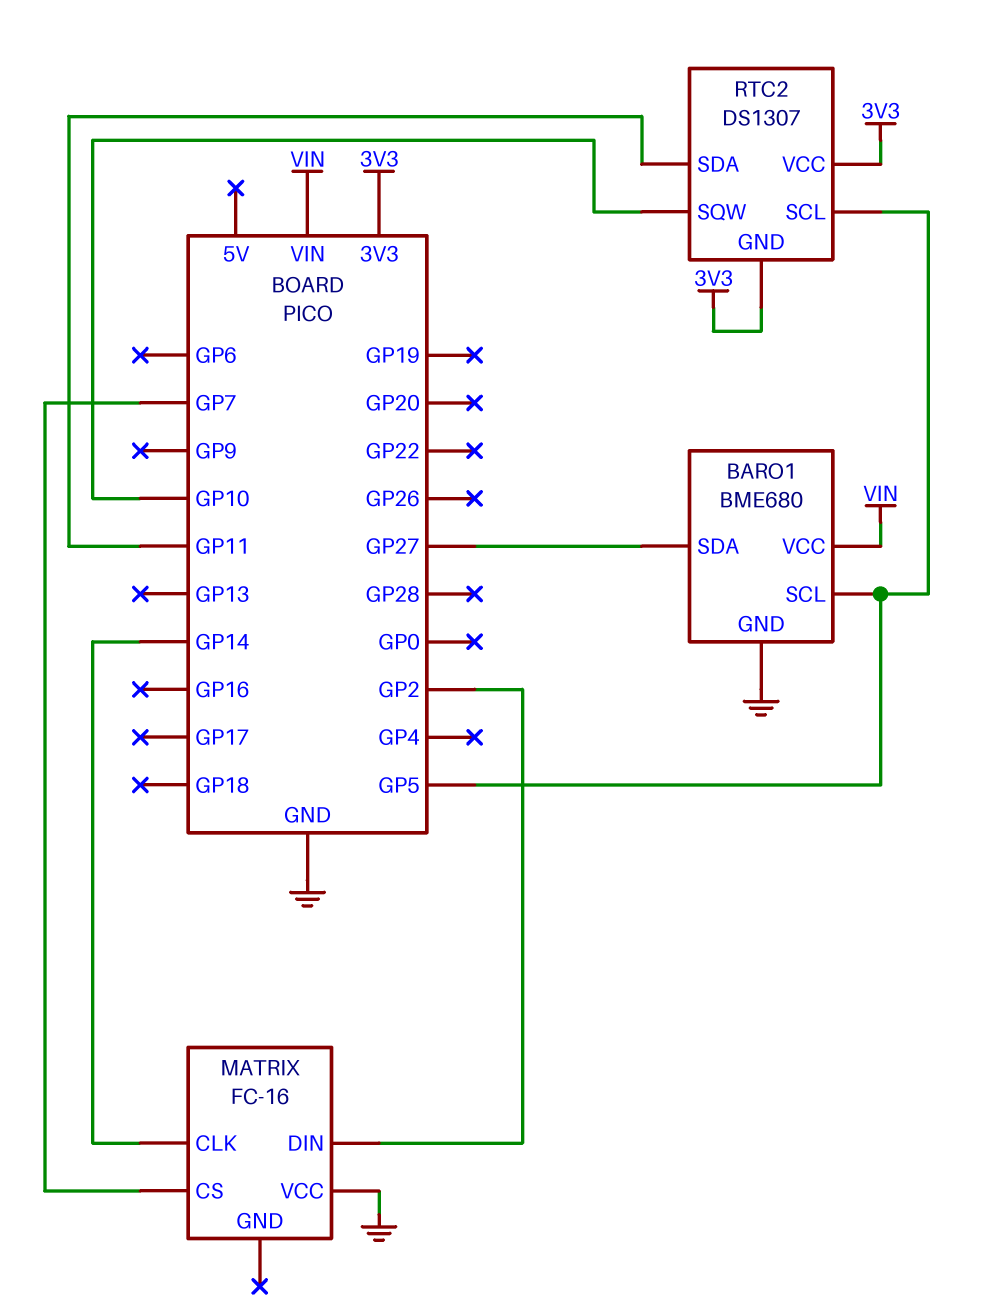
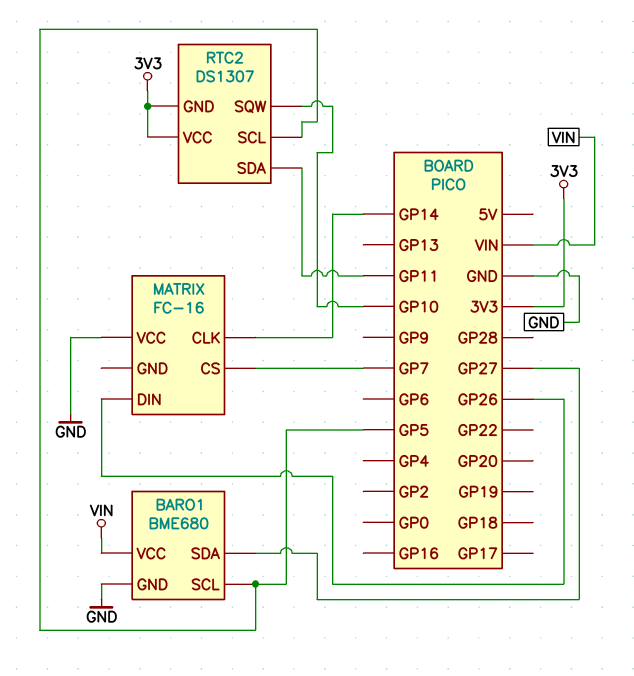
MATRIX pin DIN: GP2 -> GP26

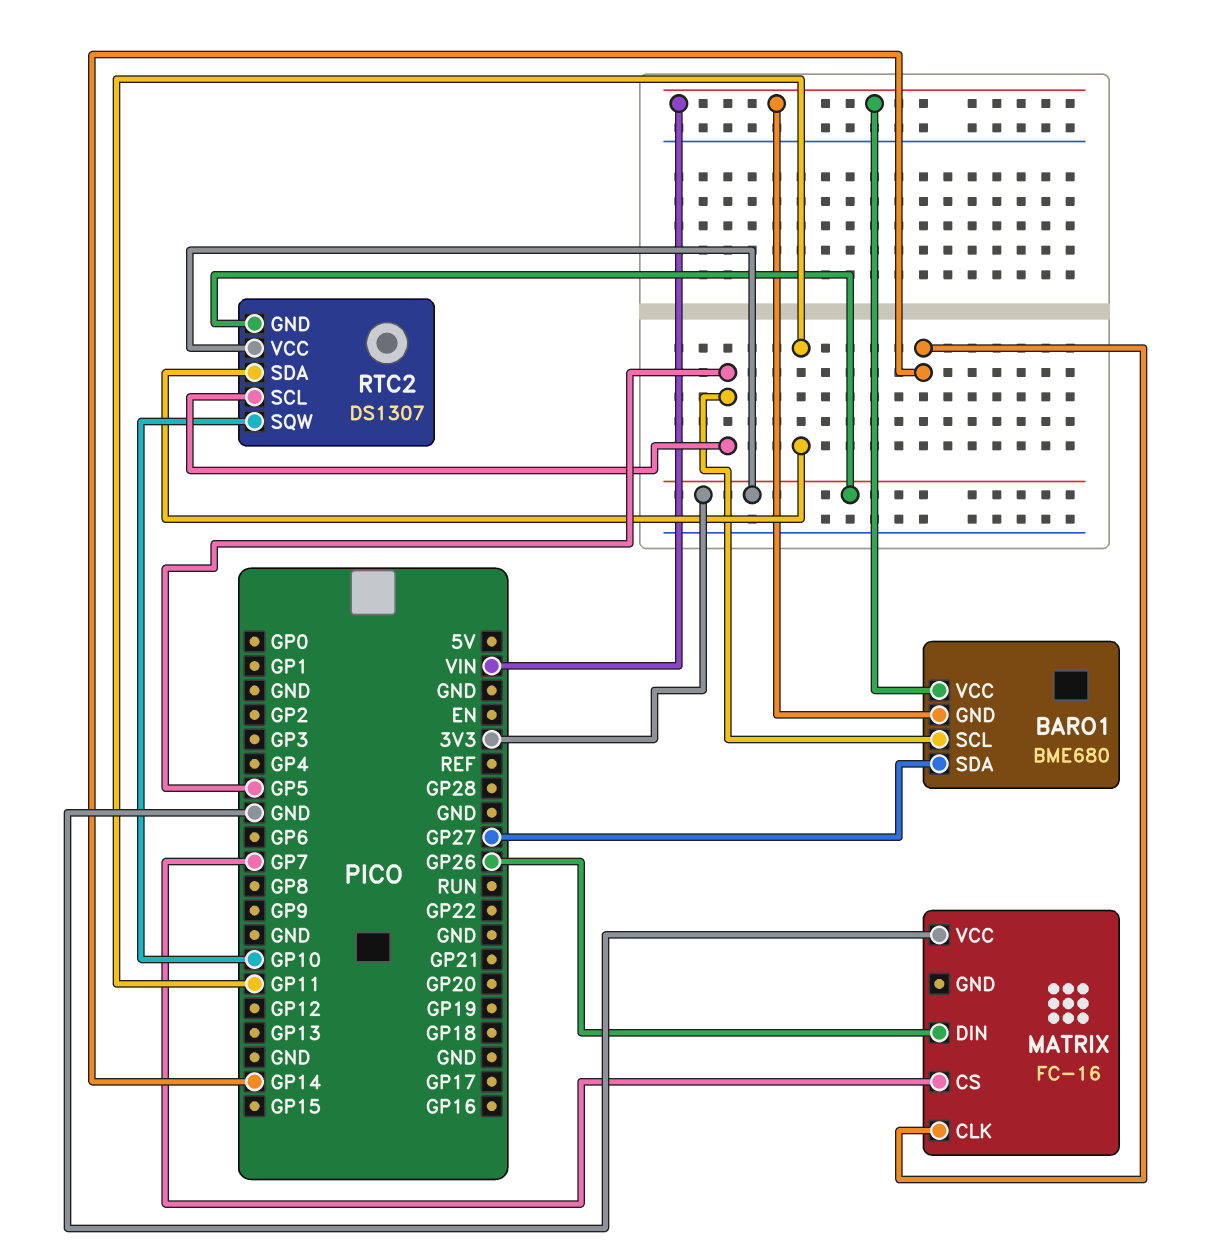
BARO1 pin GND: GND -> VIN

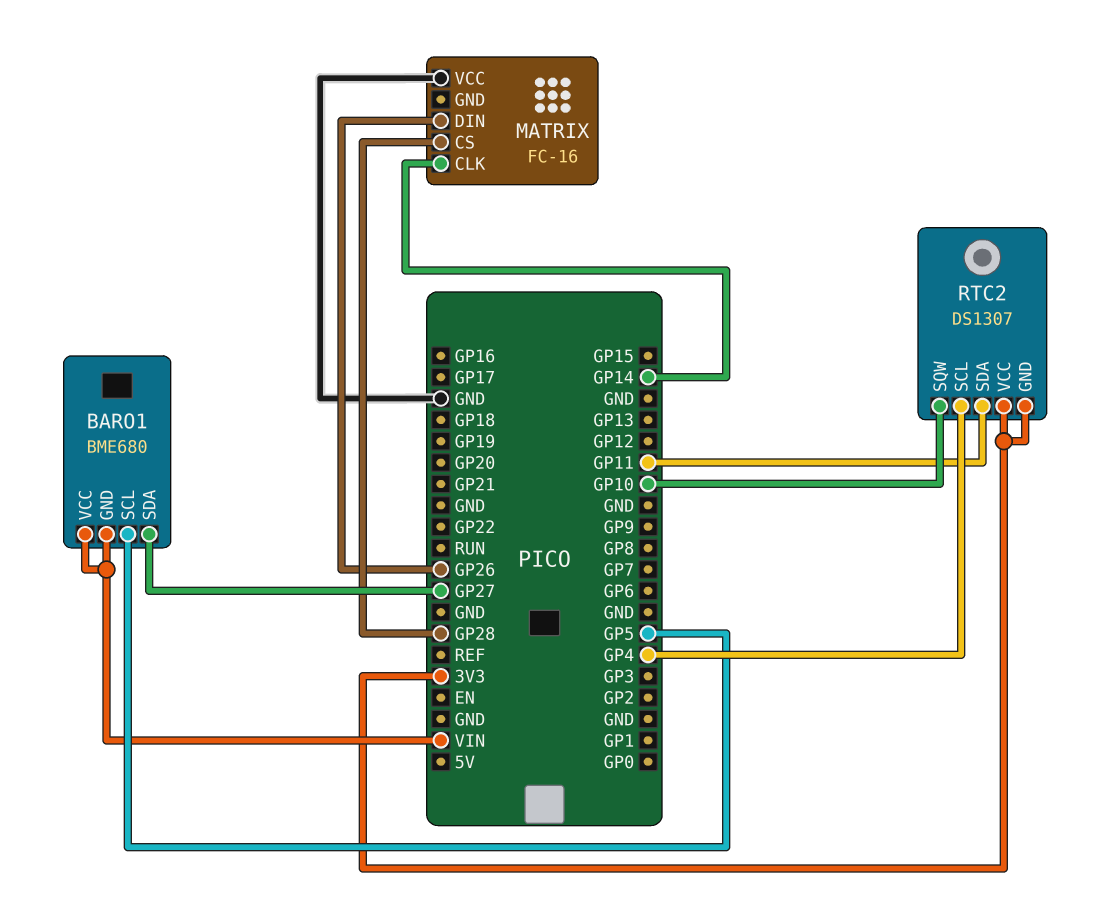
MATRIX pin CS: GP7 -> GP28
RTC2 pin SCL: GP5 -> GP4

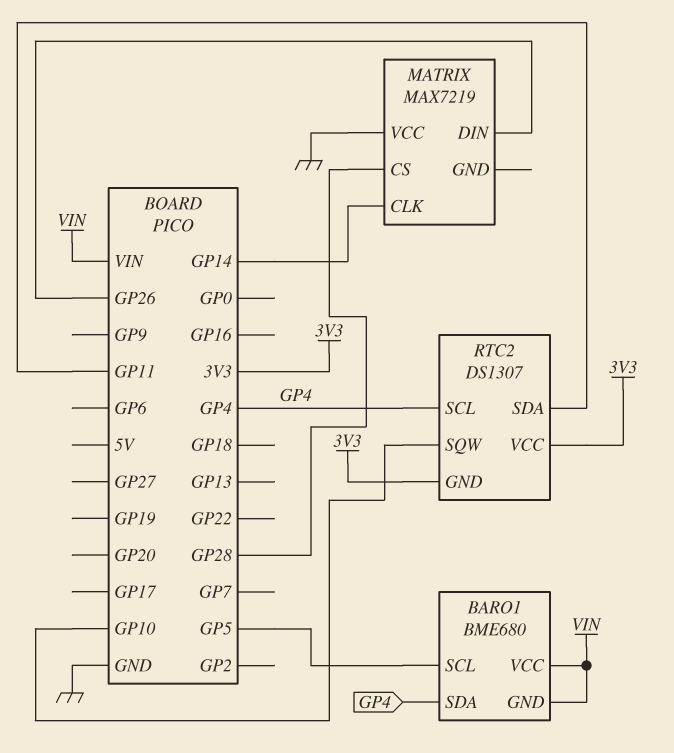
BARO1 pin SDA: GP27 -> GP4
MATRIX: FC-16 -> MAX7219

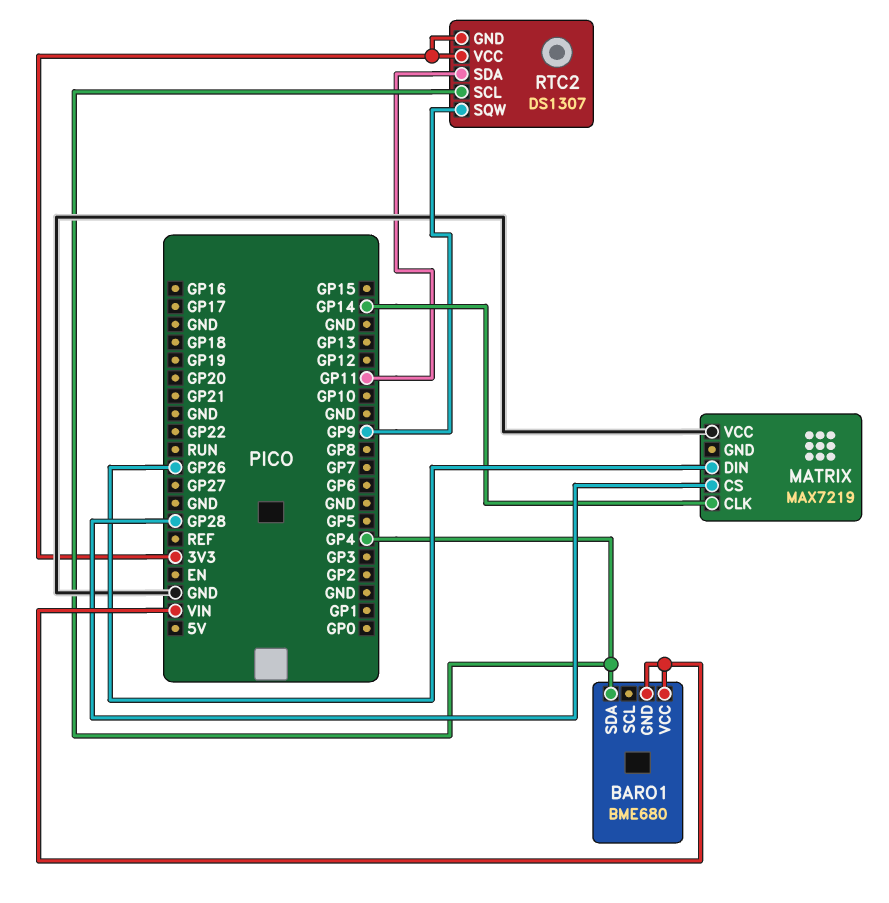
BARO1 pin SCL: GP5 -> none
RTC2 pin SQW: GP10 -> GP9

